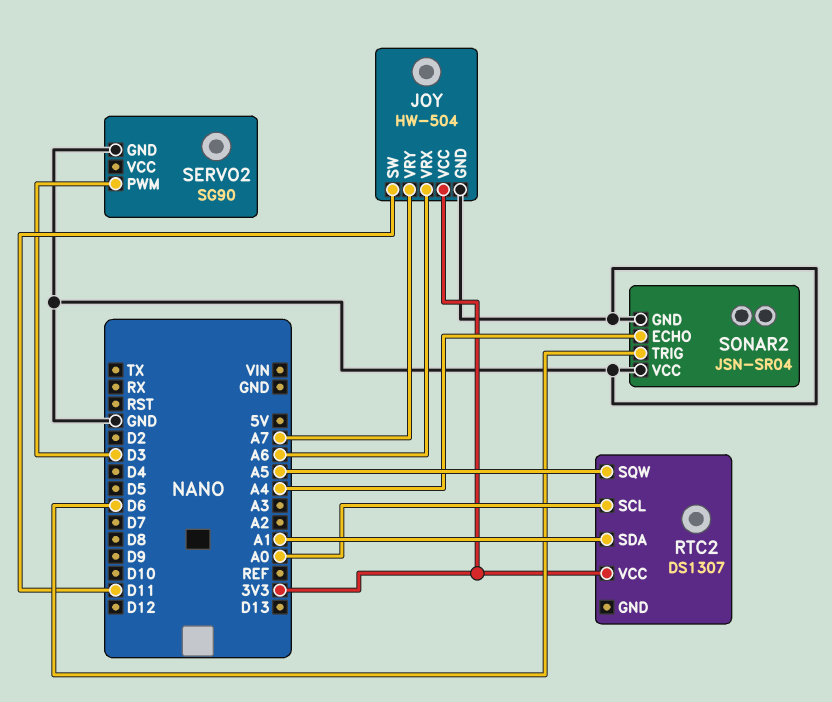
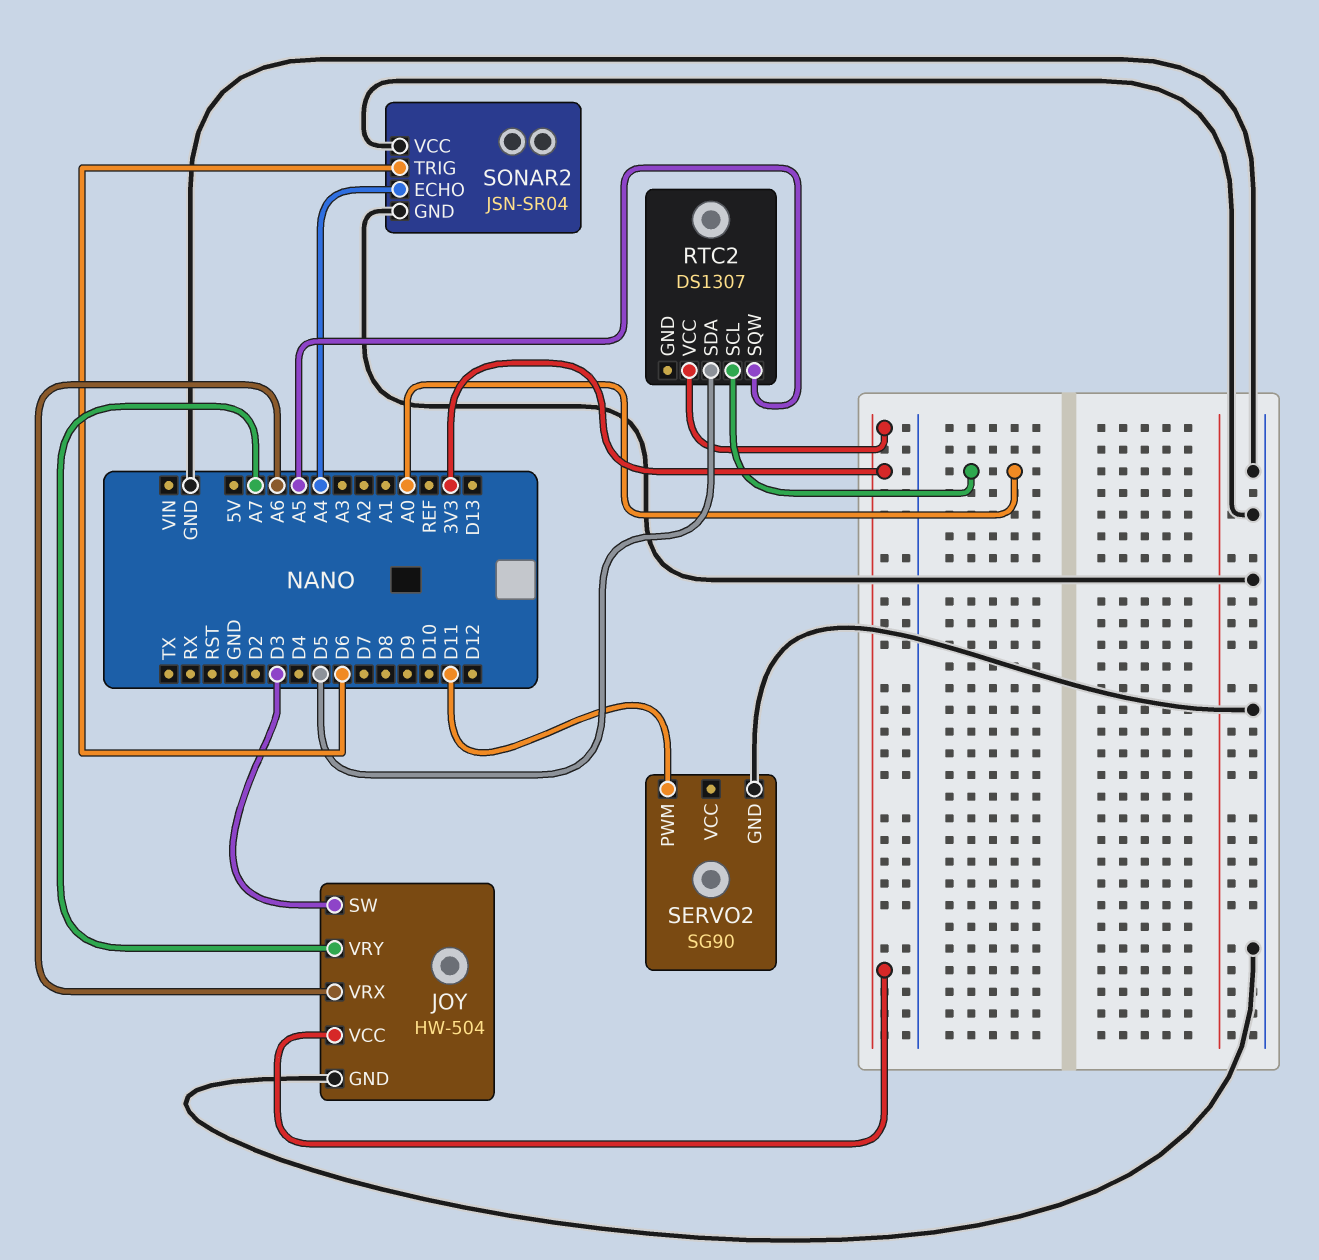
JOY pin SW: D11 -> D3
RTC2 pin SDA: A1 -> D5
SERVO2 pin PWM: D3 -> D11

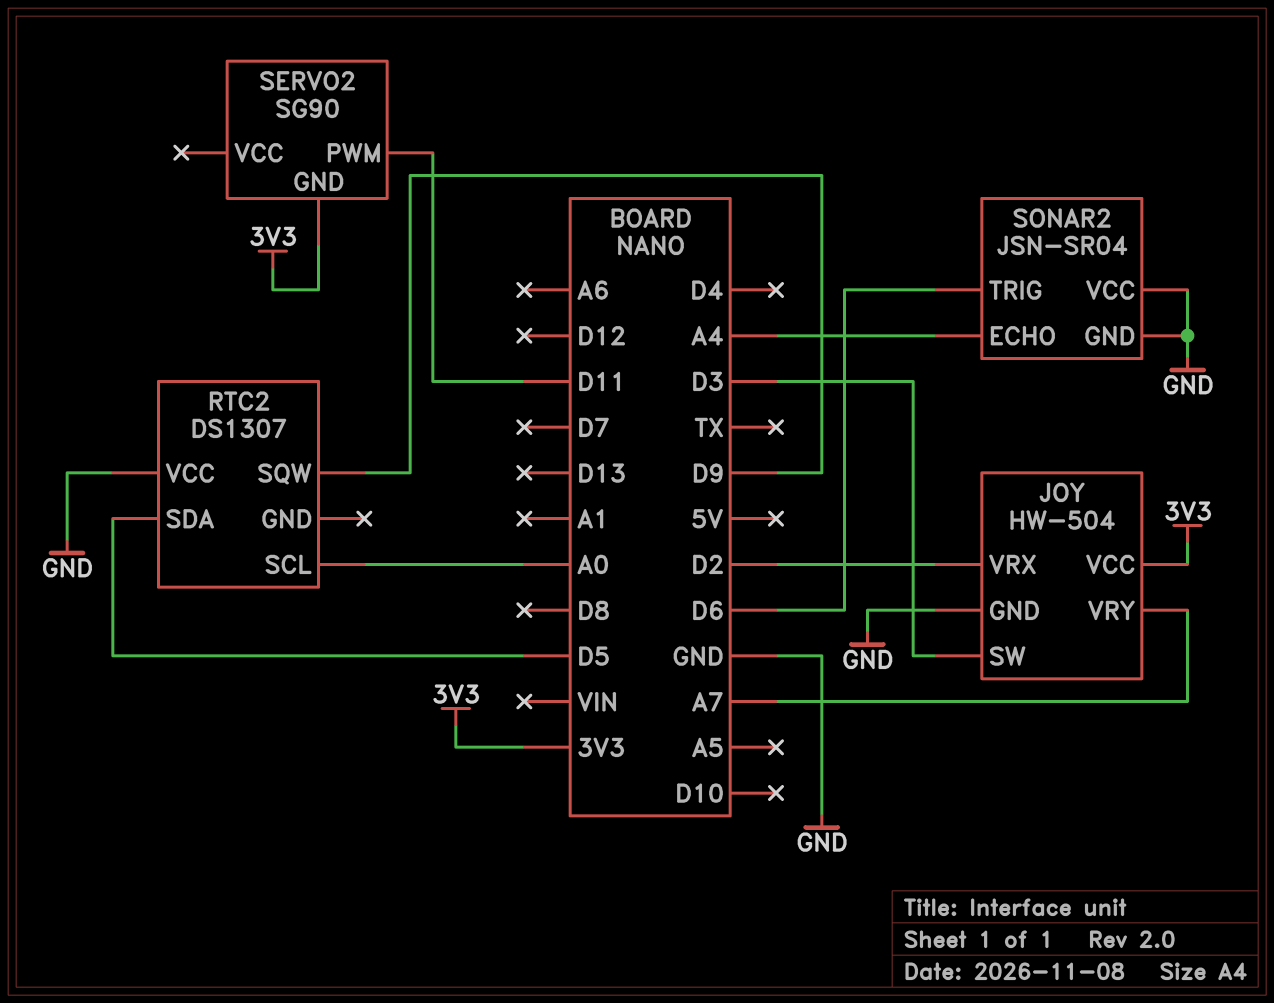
JOY pin VRX: A6 -> D2
RTC2 pin SQW: A5 -> D9
RTC2 pin VCC: 3V3 -> GND
SERVO2 pin GND: GND -> 3V3

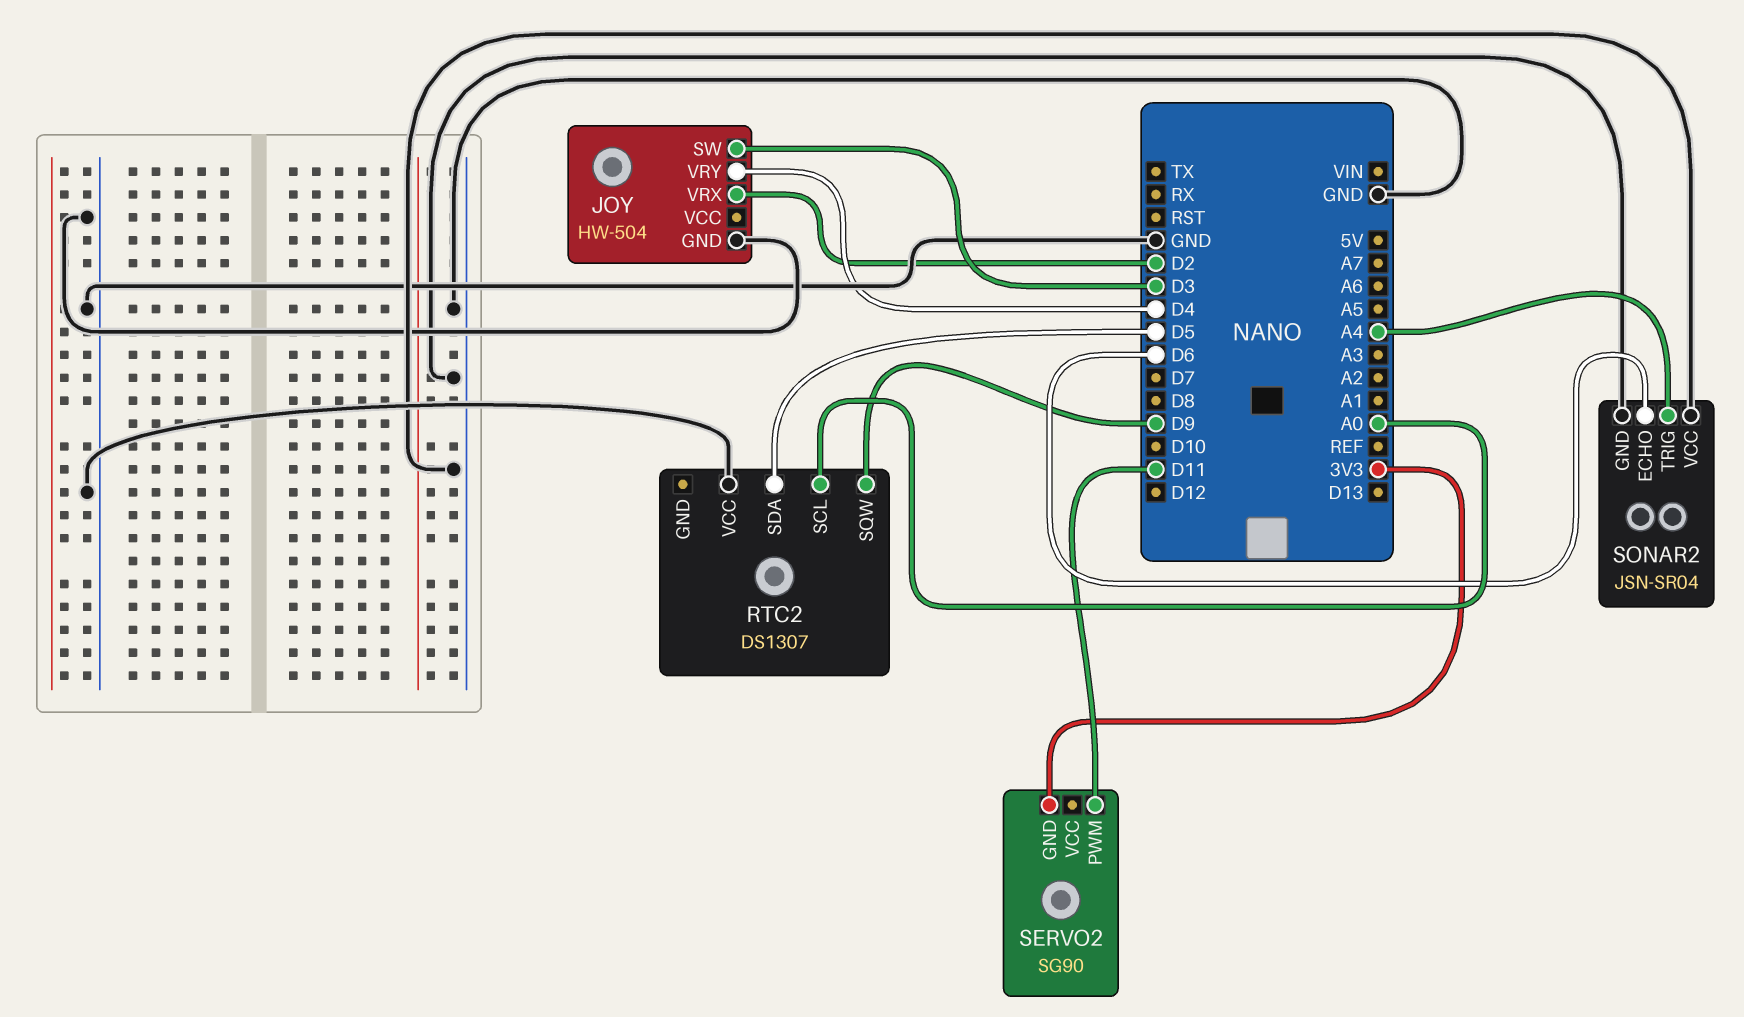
JOY pin VCC: 3V3 -> none
JOY pin VRY: A7 -> D4
SONAR2 pin ECHO: A4 -> D6
SONAR2 pin TRIG: D6 -> A4

